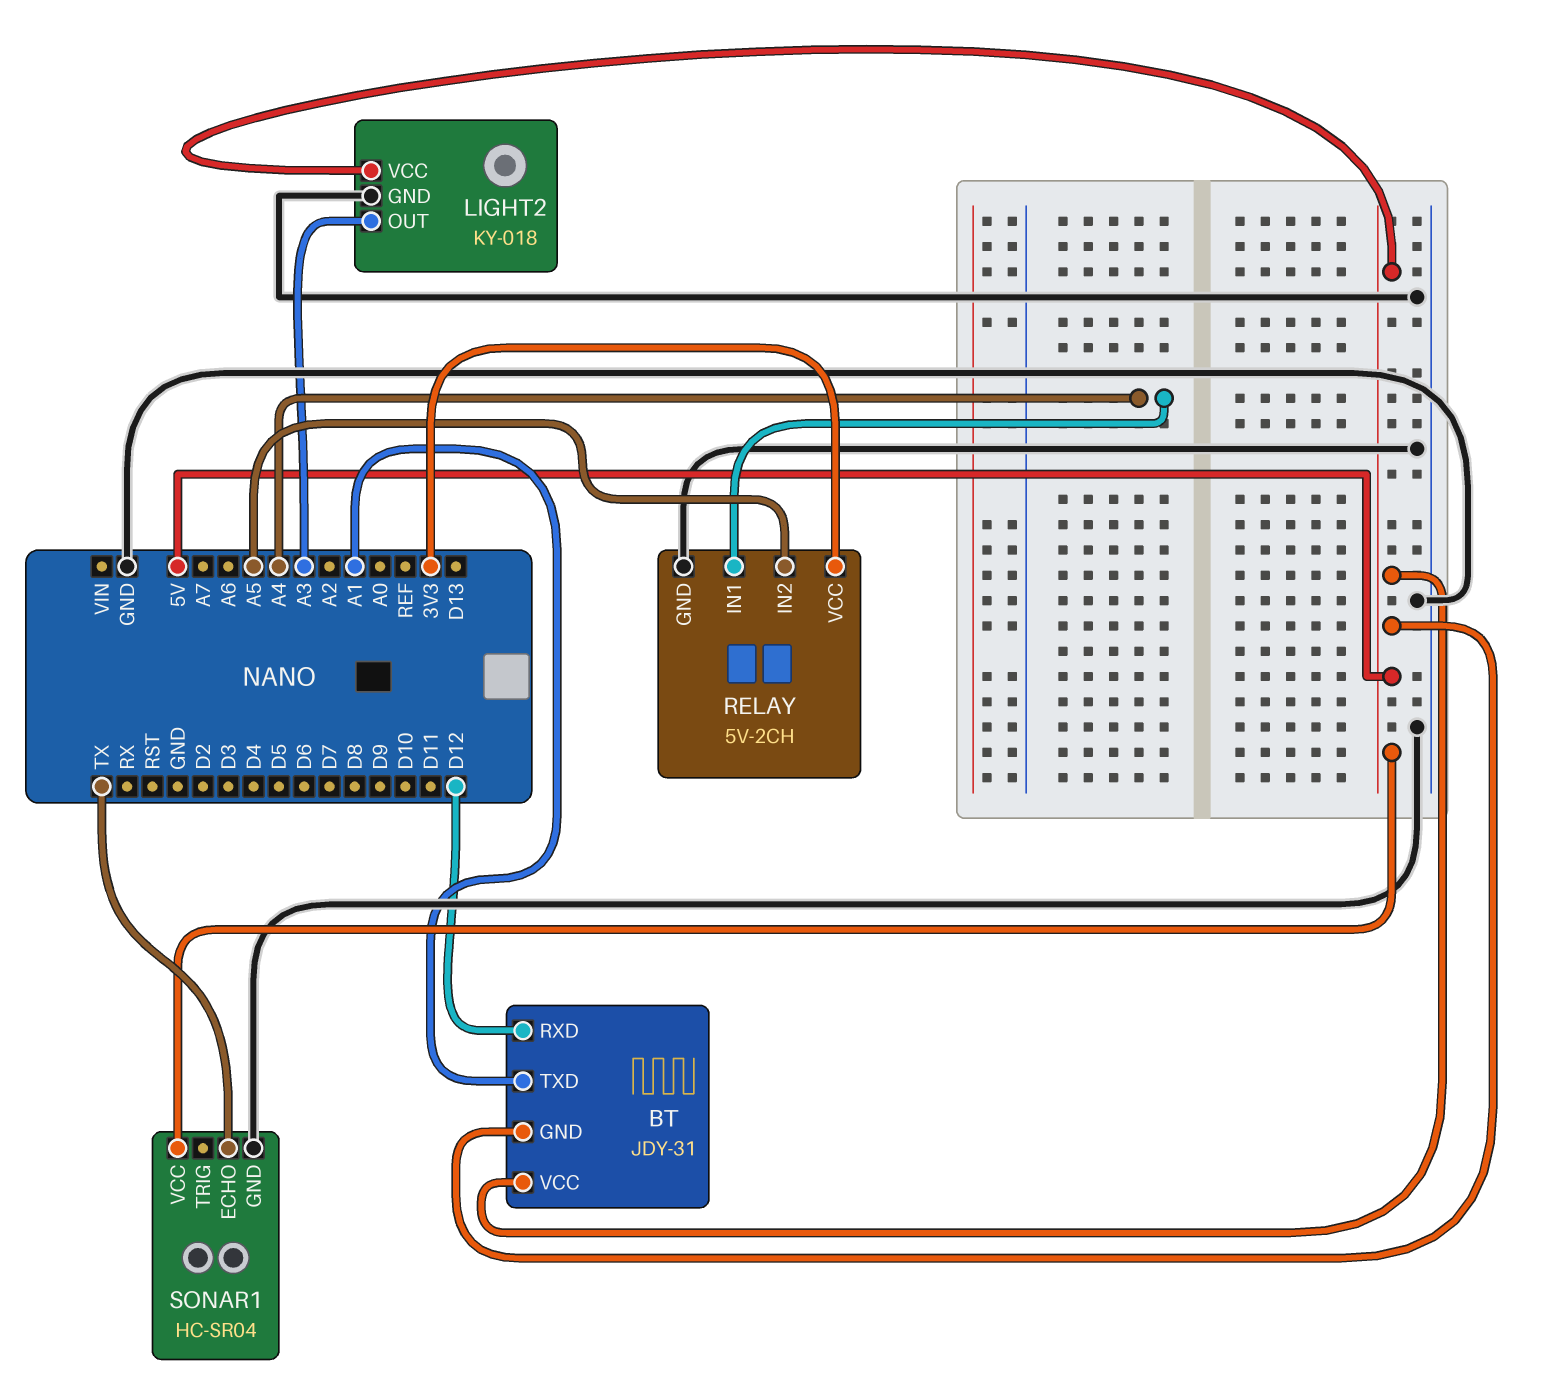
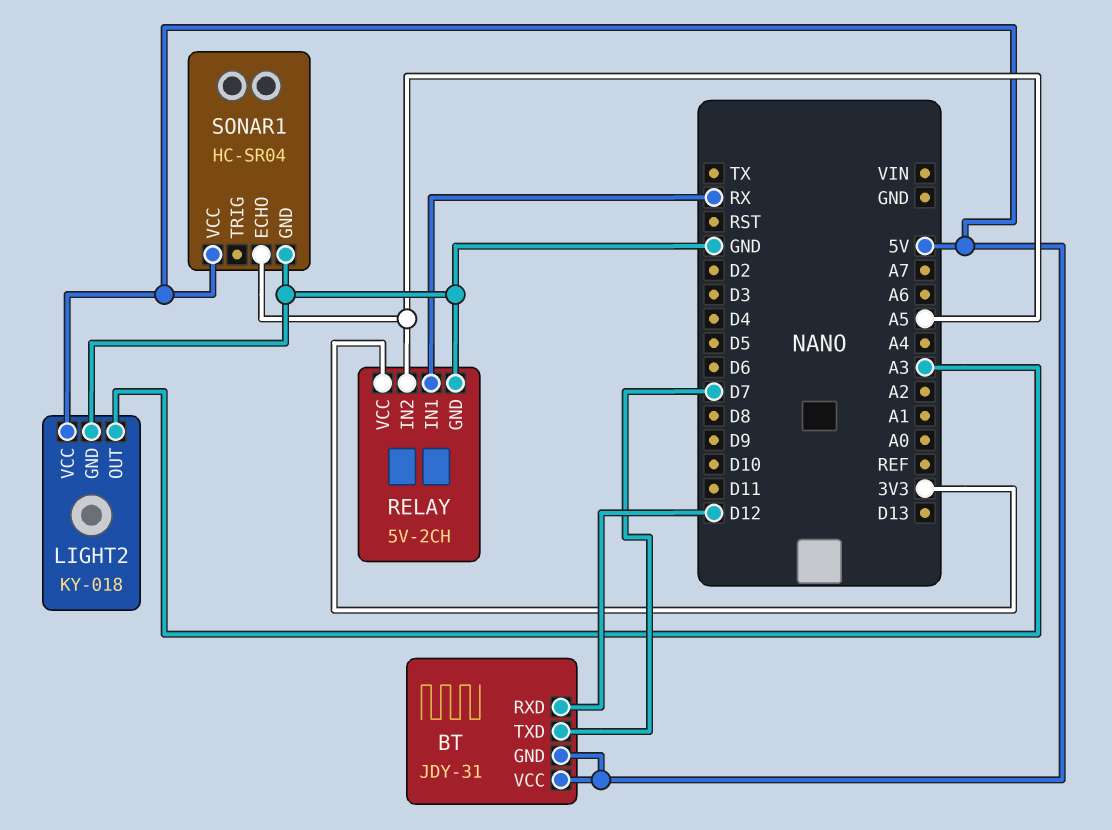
BT pin TXD: A1 -> D7
RELAY pin IN1: A4 -> RX
SONAR1 pin ECHO: TX -> A5

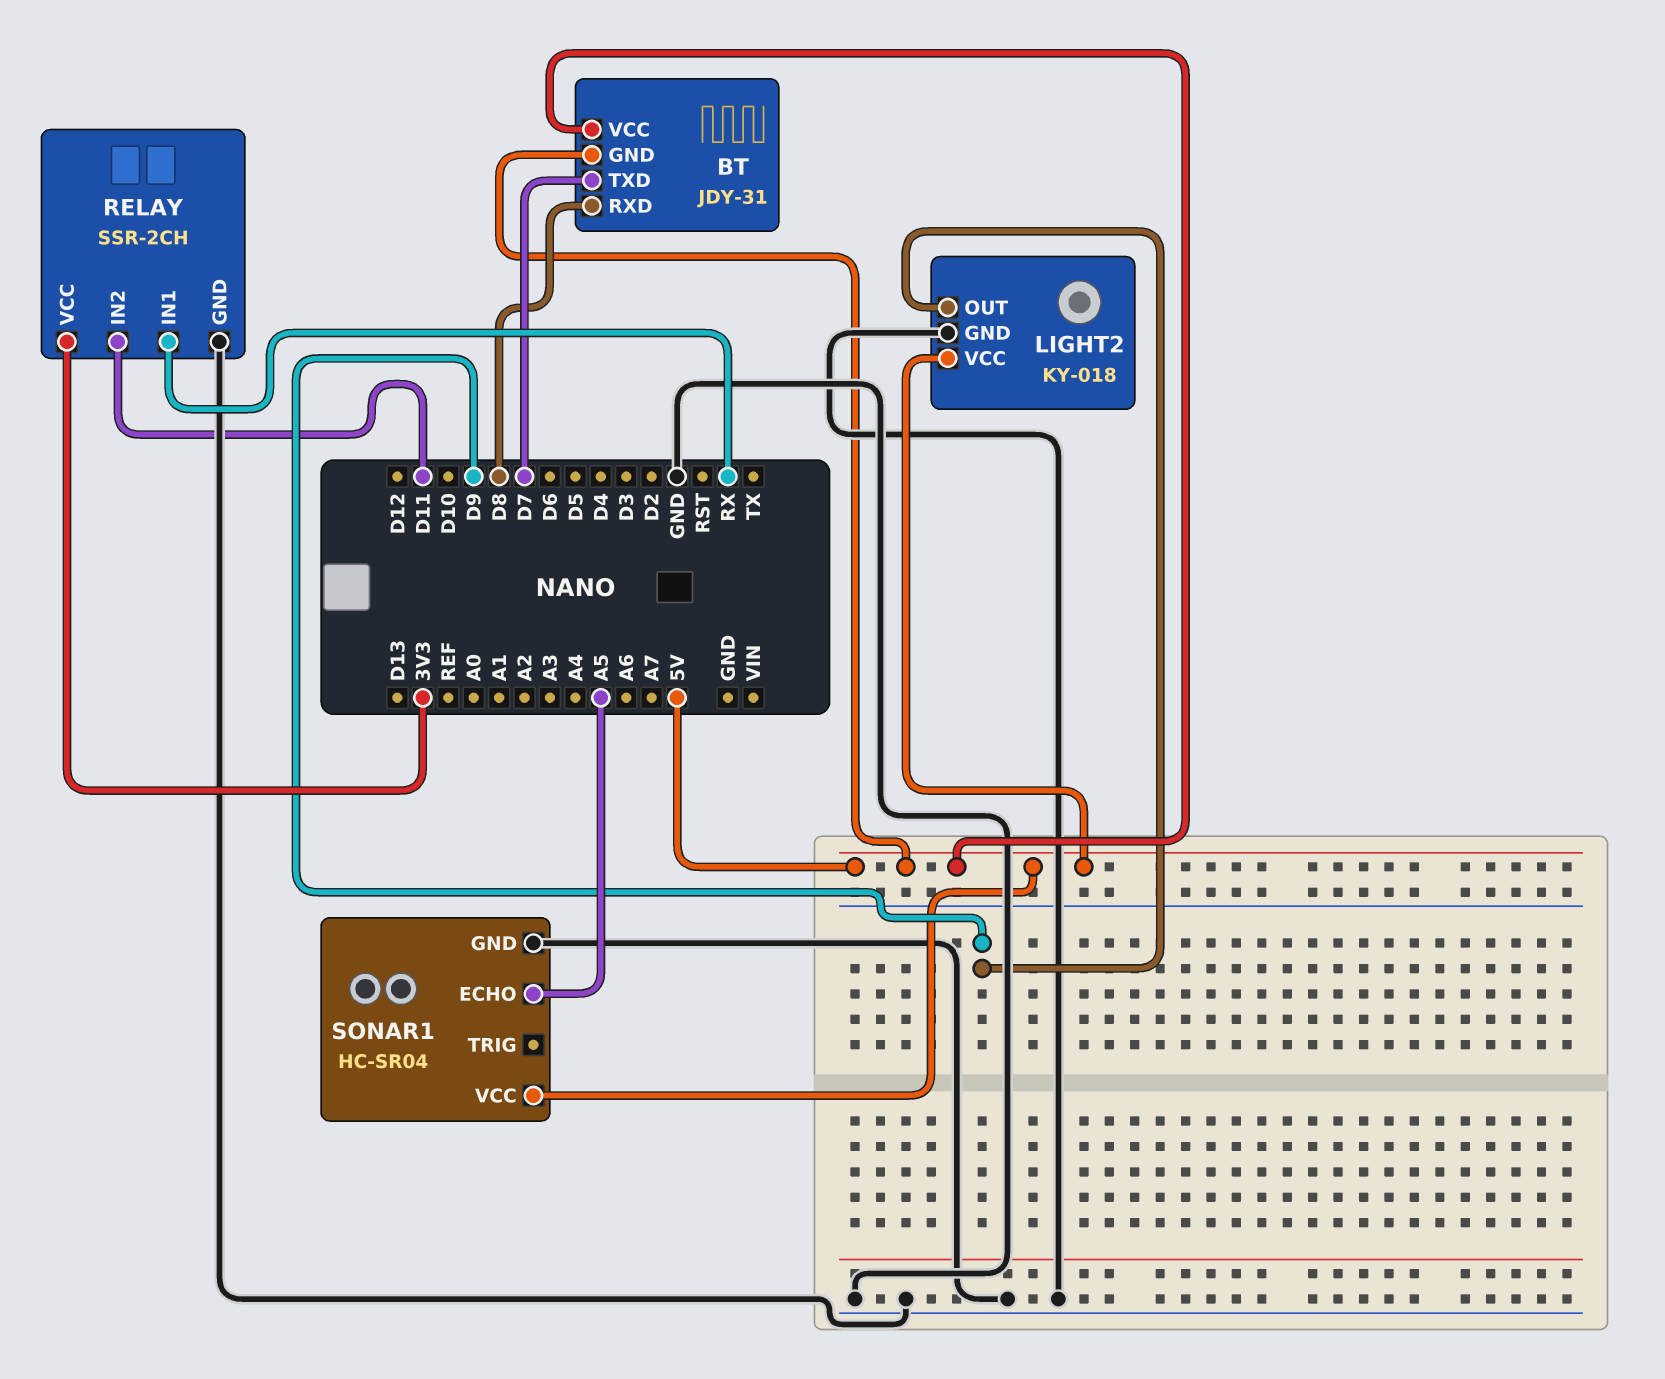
BT pin RXD: D12 -> D8
LIGHT2 pin OUT: A3 -> D9
RELAY: 5V-2CH -> SSR-2CH
RELAY pin IN2: A5 -> D11

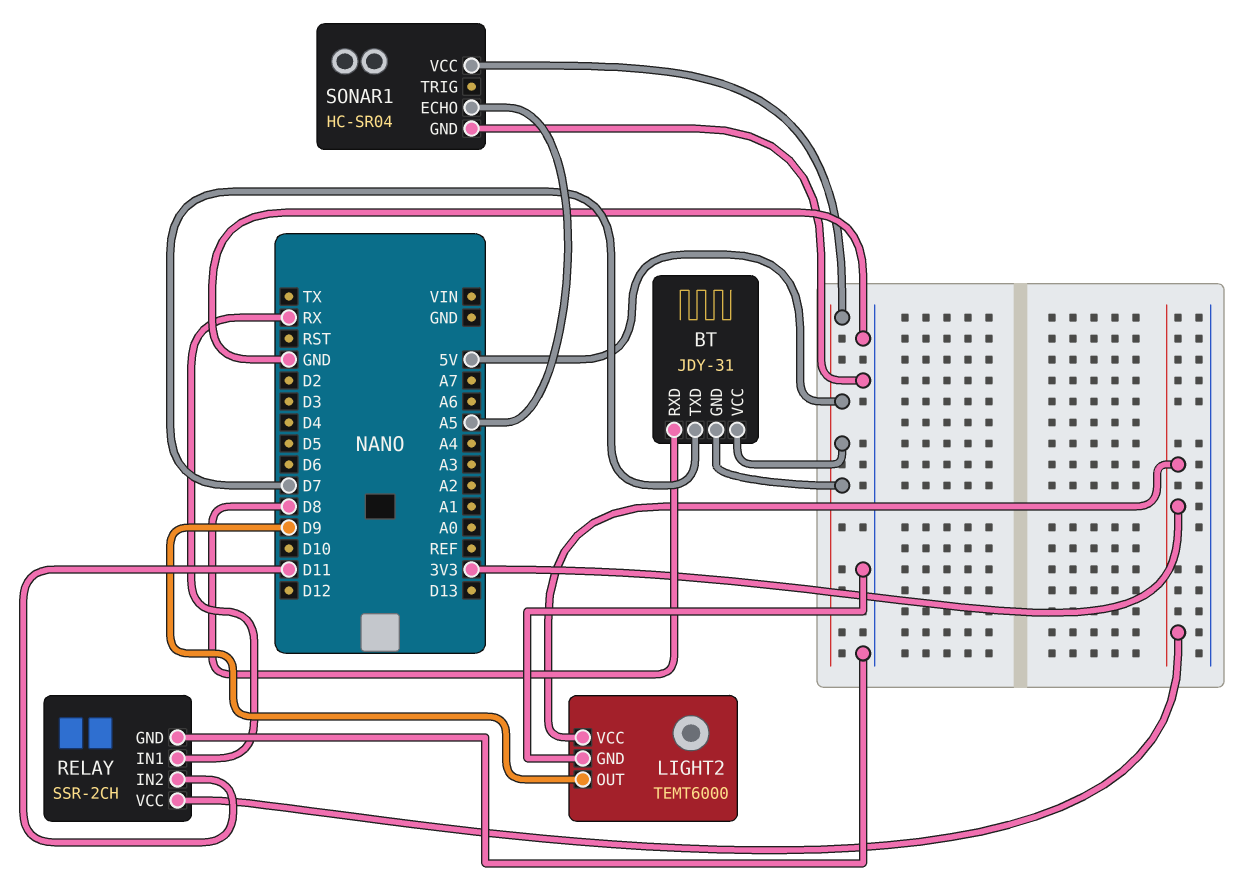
LIGHT2: KY-018 -> TEMT6000
LIGHT2 pin VCC: 5V -> 3V3

